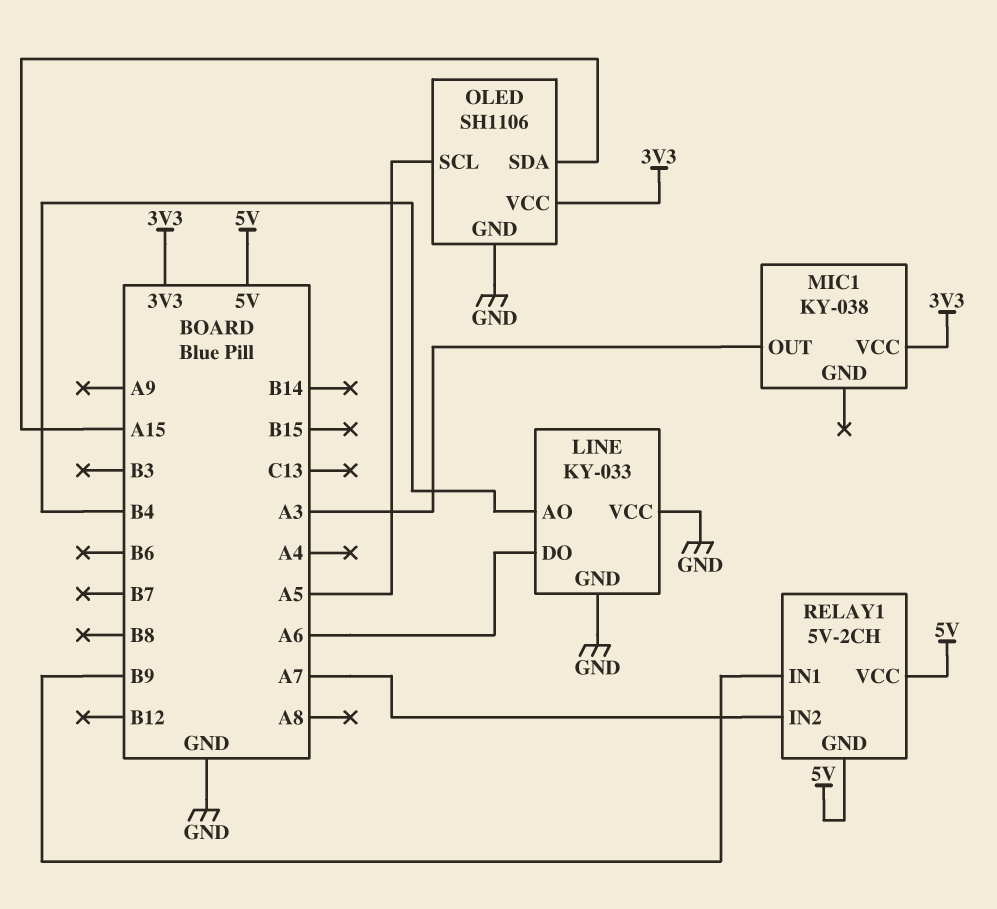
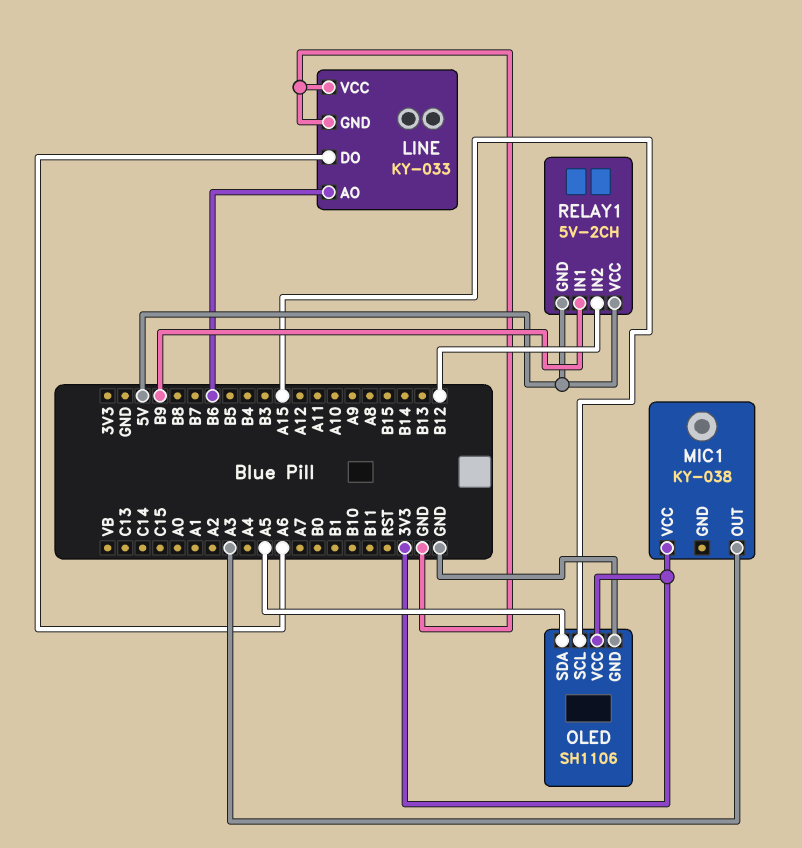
LINE pin AO: B4 -> B6
OLED pin SCL: A5 -> A15
OLED pin SDA: A15 -> A5
RELAY1 pin IN2: A7 -> B12

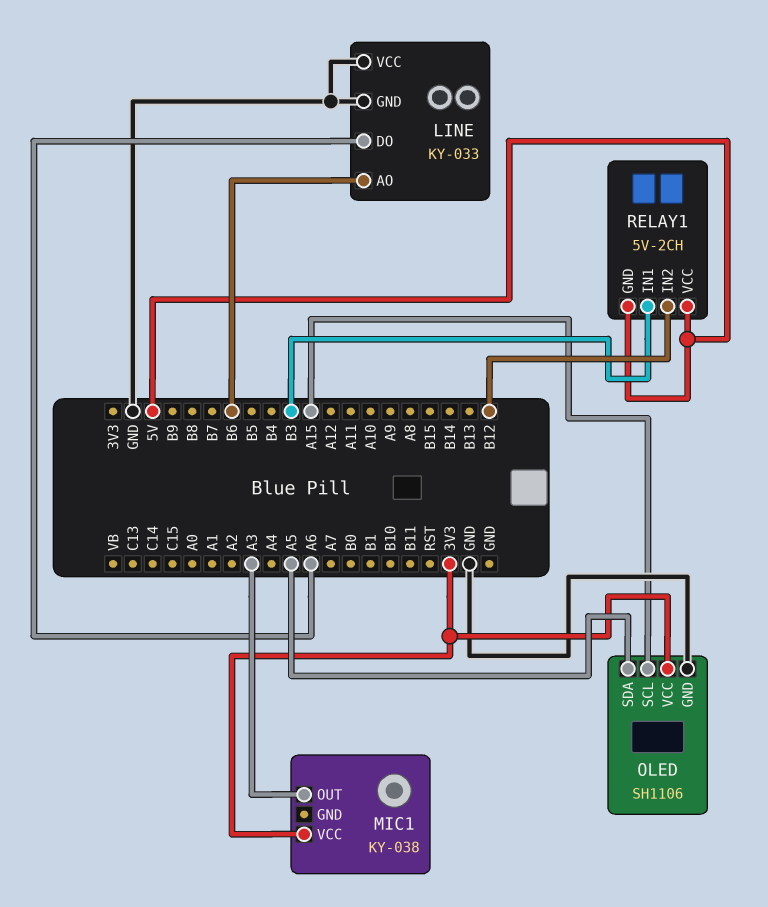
RELAY1 pin IN1: B9 -> B3

